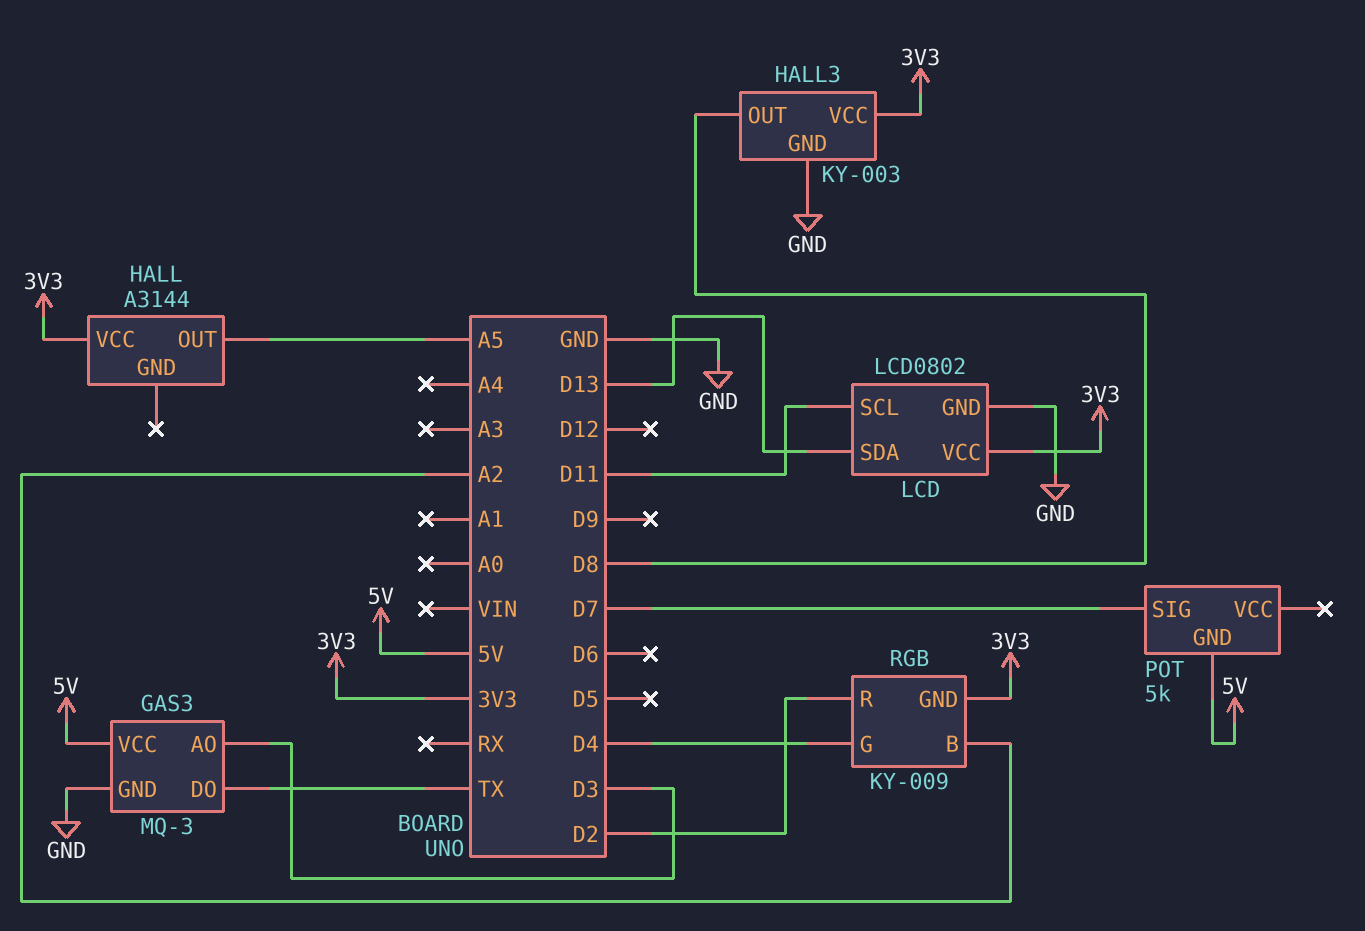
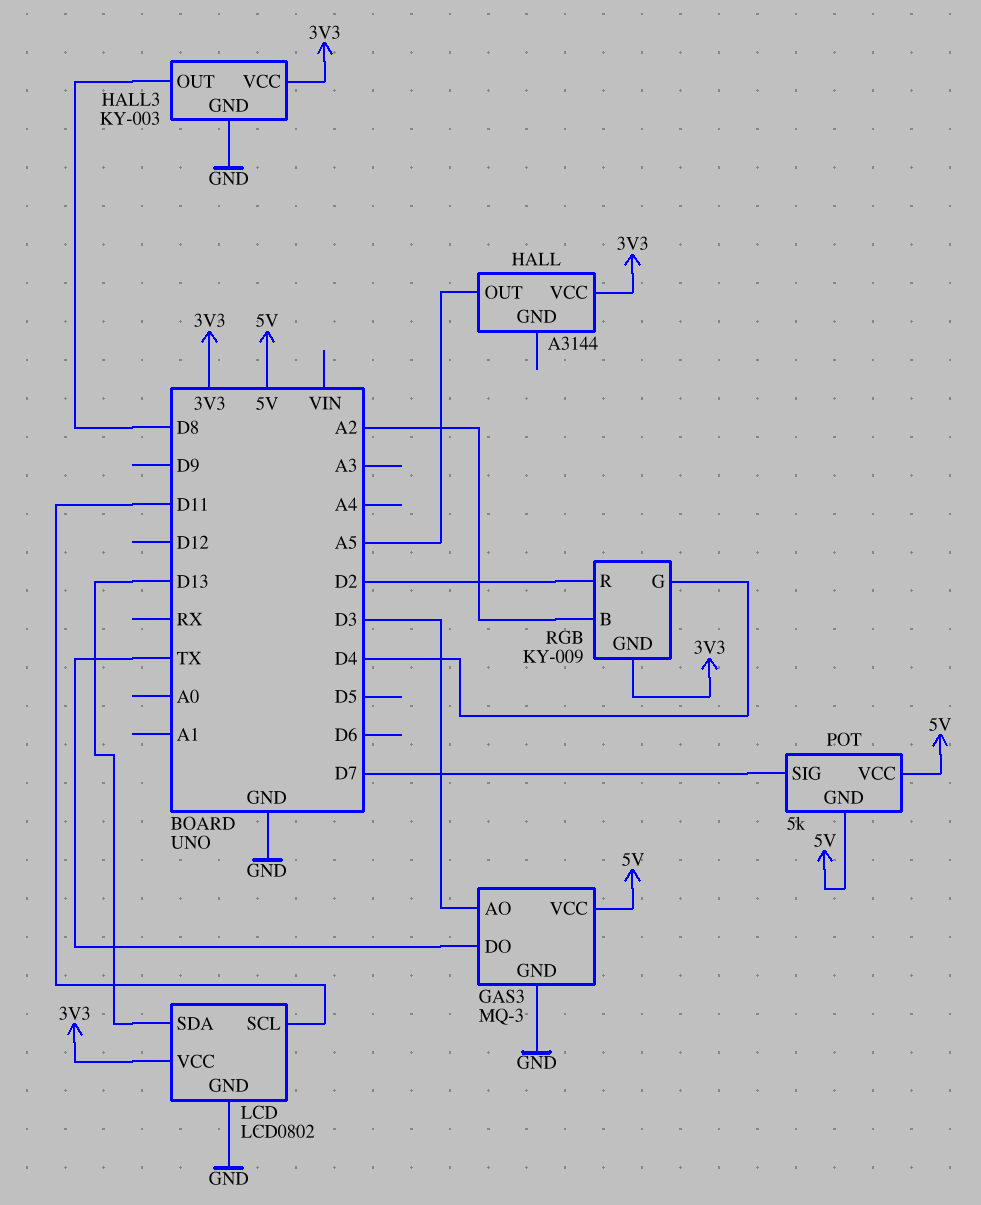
POT pin VCC: none -> 5V

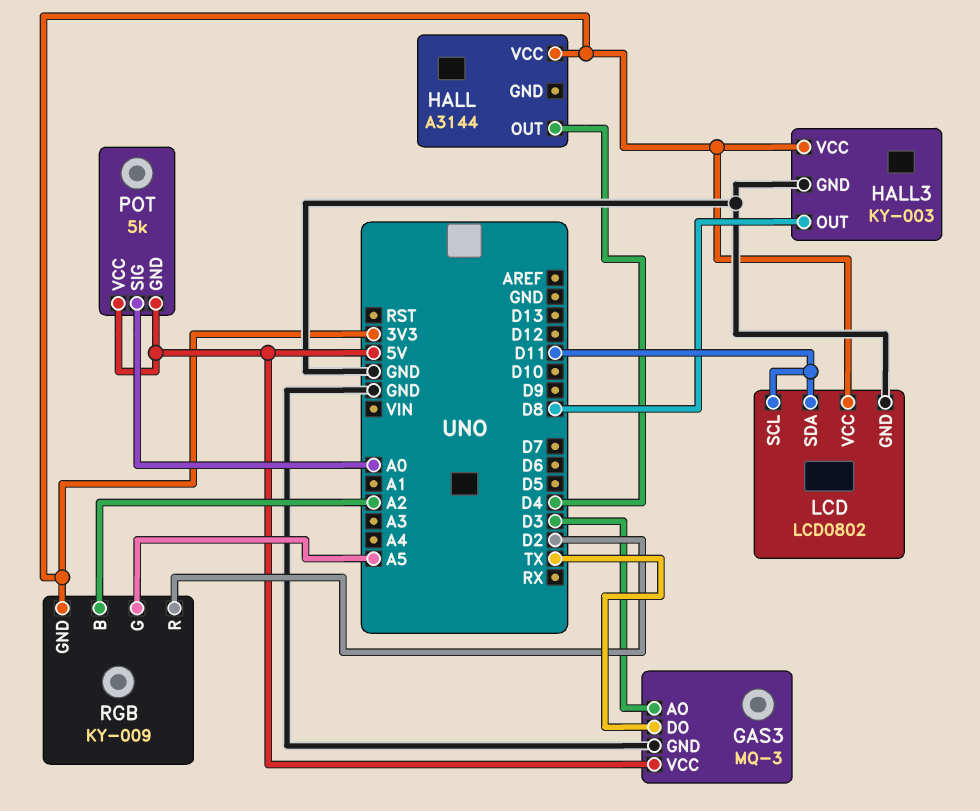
HALL pin OUT: A5 -> D4
LCD pin SDA: D13 -> D11
POT pin SIG: D7 -> A0
RGB pin G: D4 -> A5

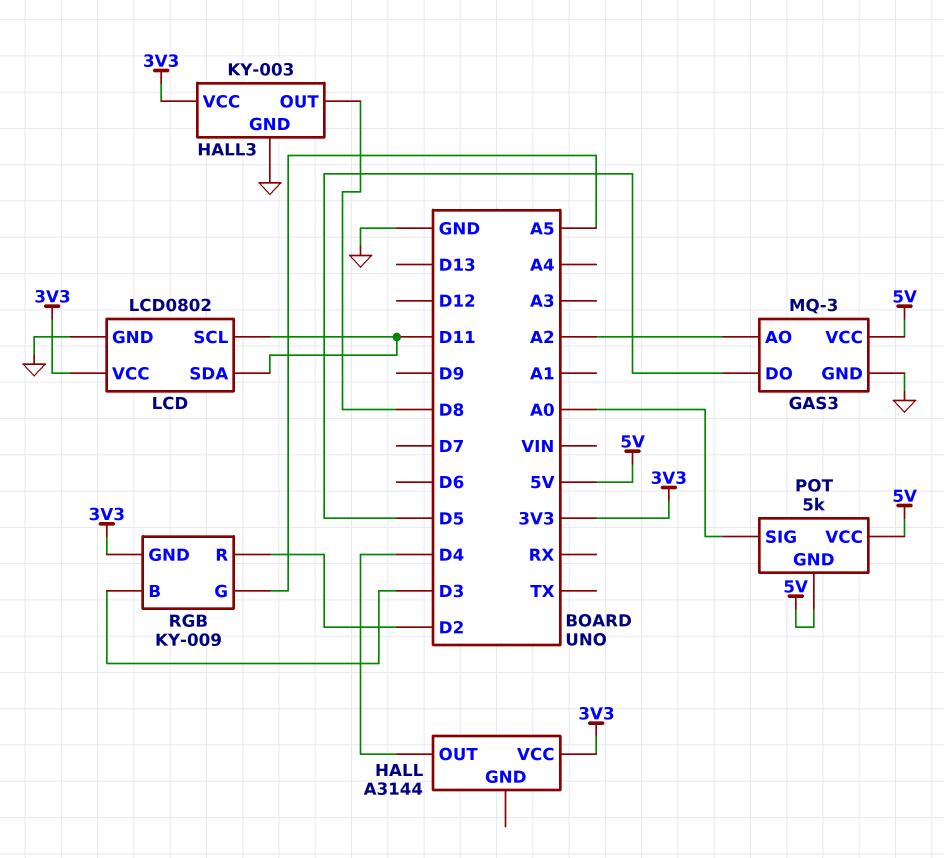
GAS3 pin AO: D3 -> A2
GAS3 pin DO: TX -> D5
RGB pin B: A2 -> D3

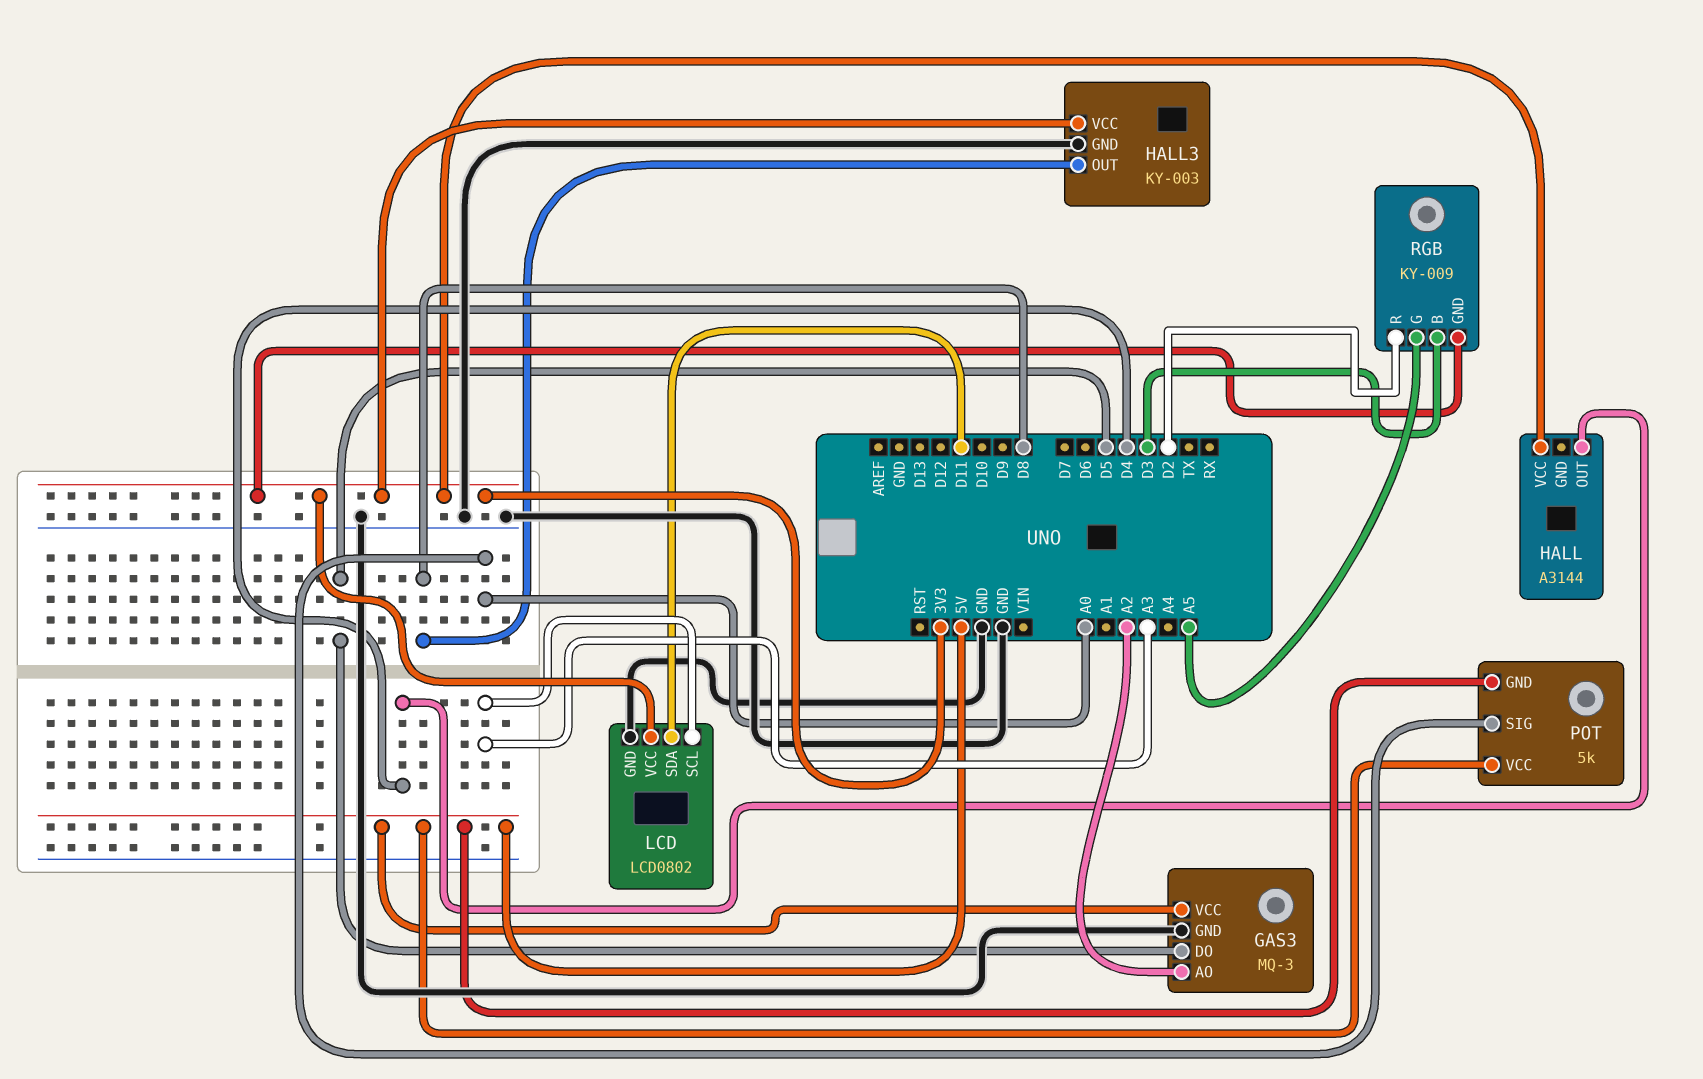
LCD pin SCL: D11 -> A3

